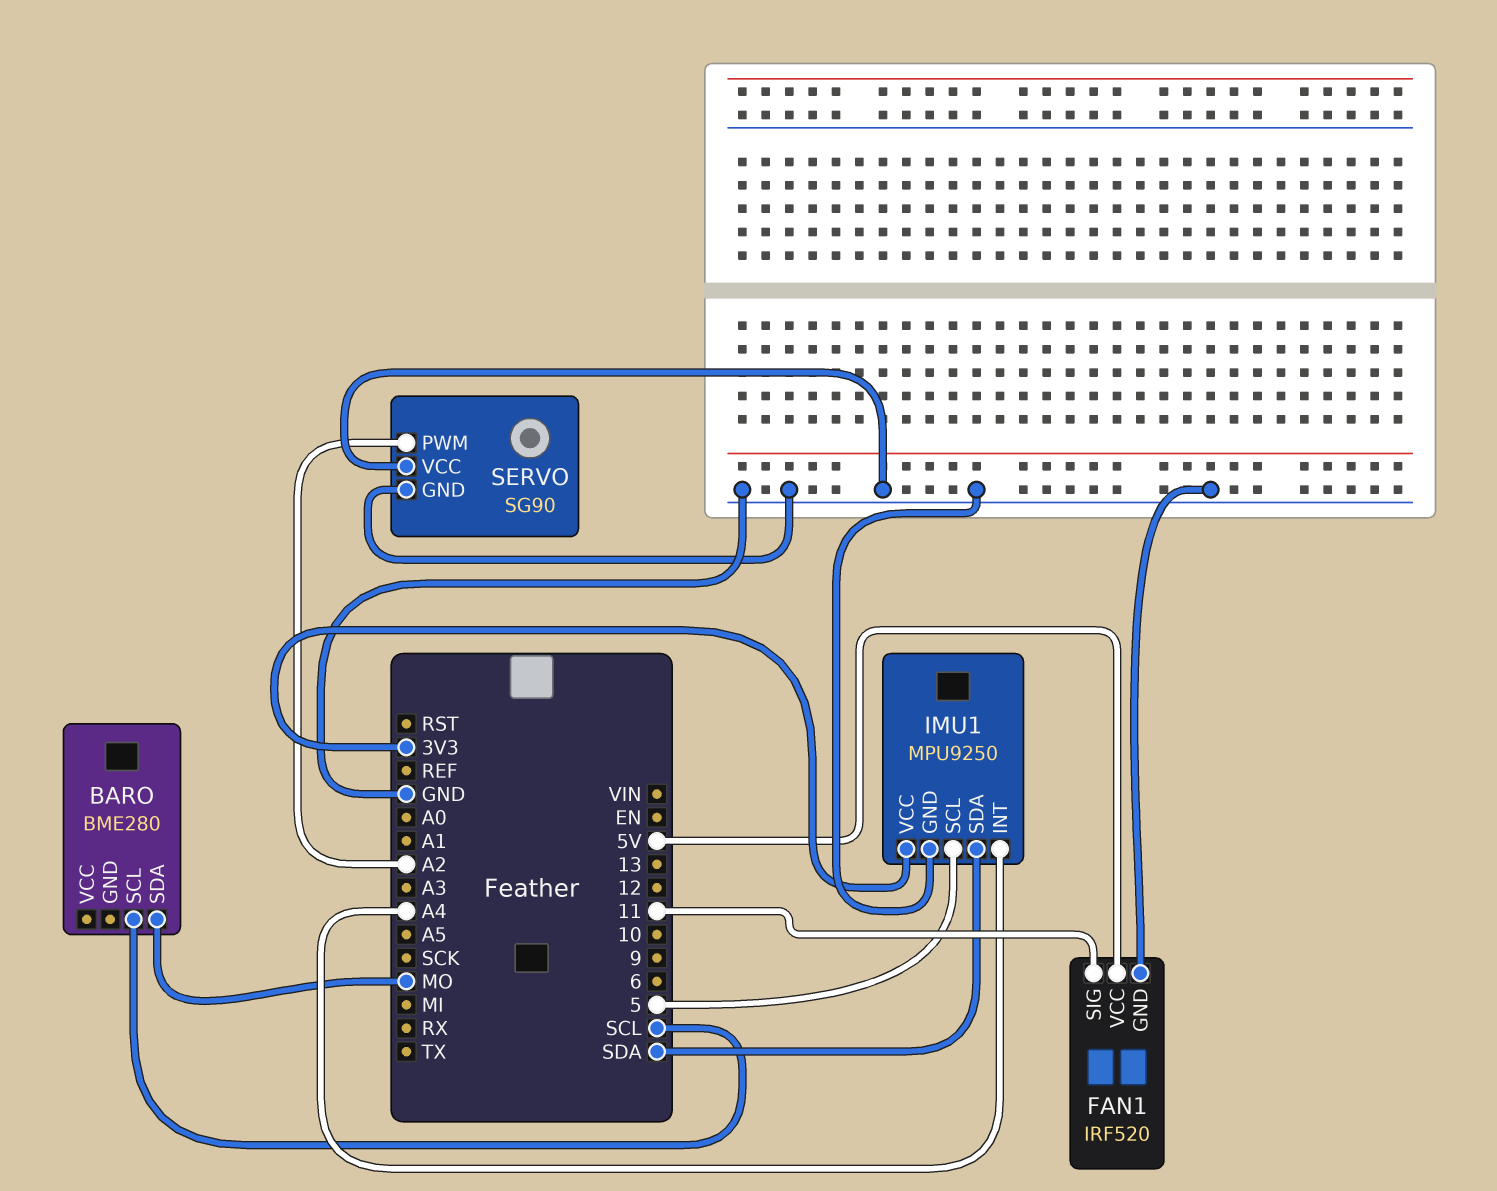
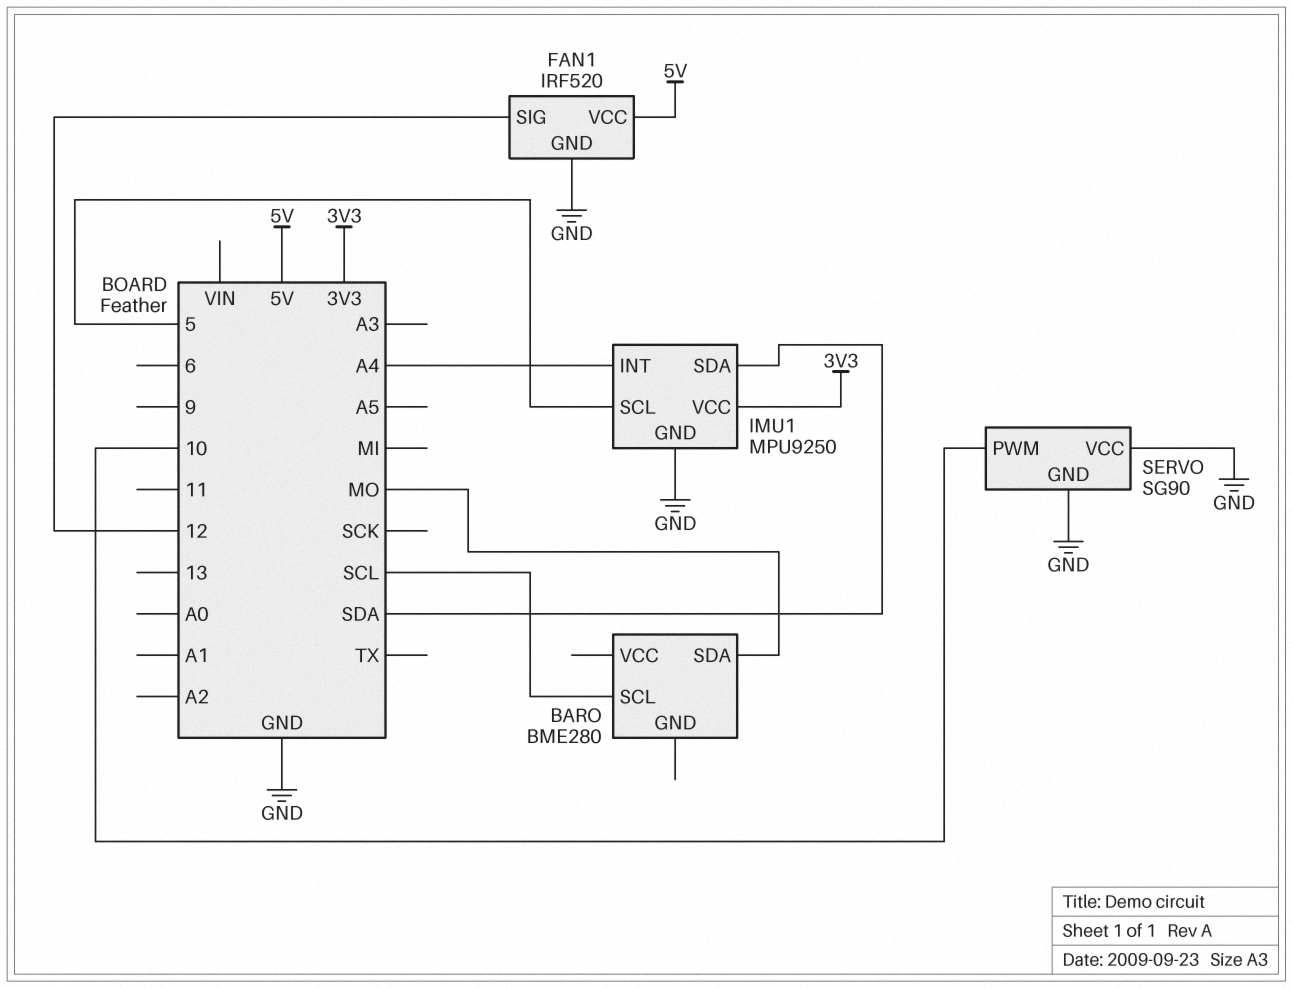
FAN1 pin SIG: 11 -> 12
SERVO pin PWM: A2 -> 10

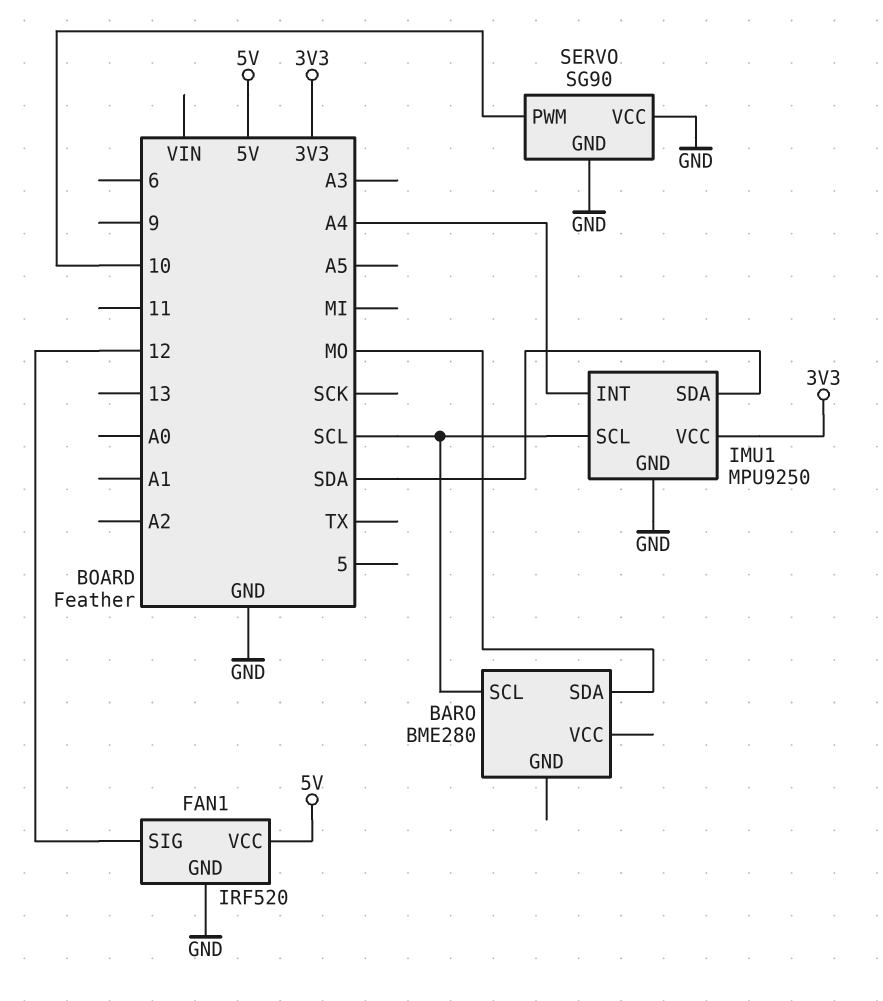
IMU1 pin SCL: 5 -> SCL

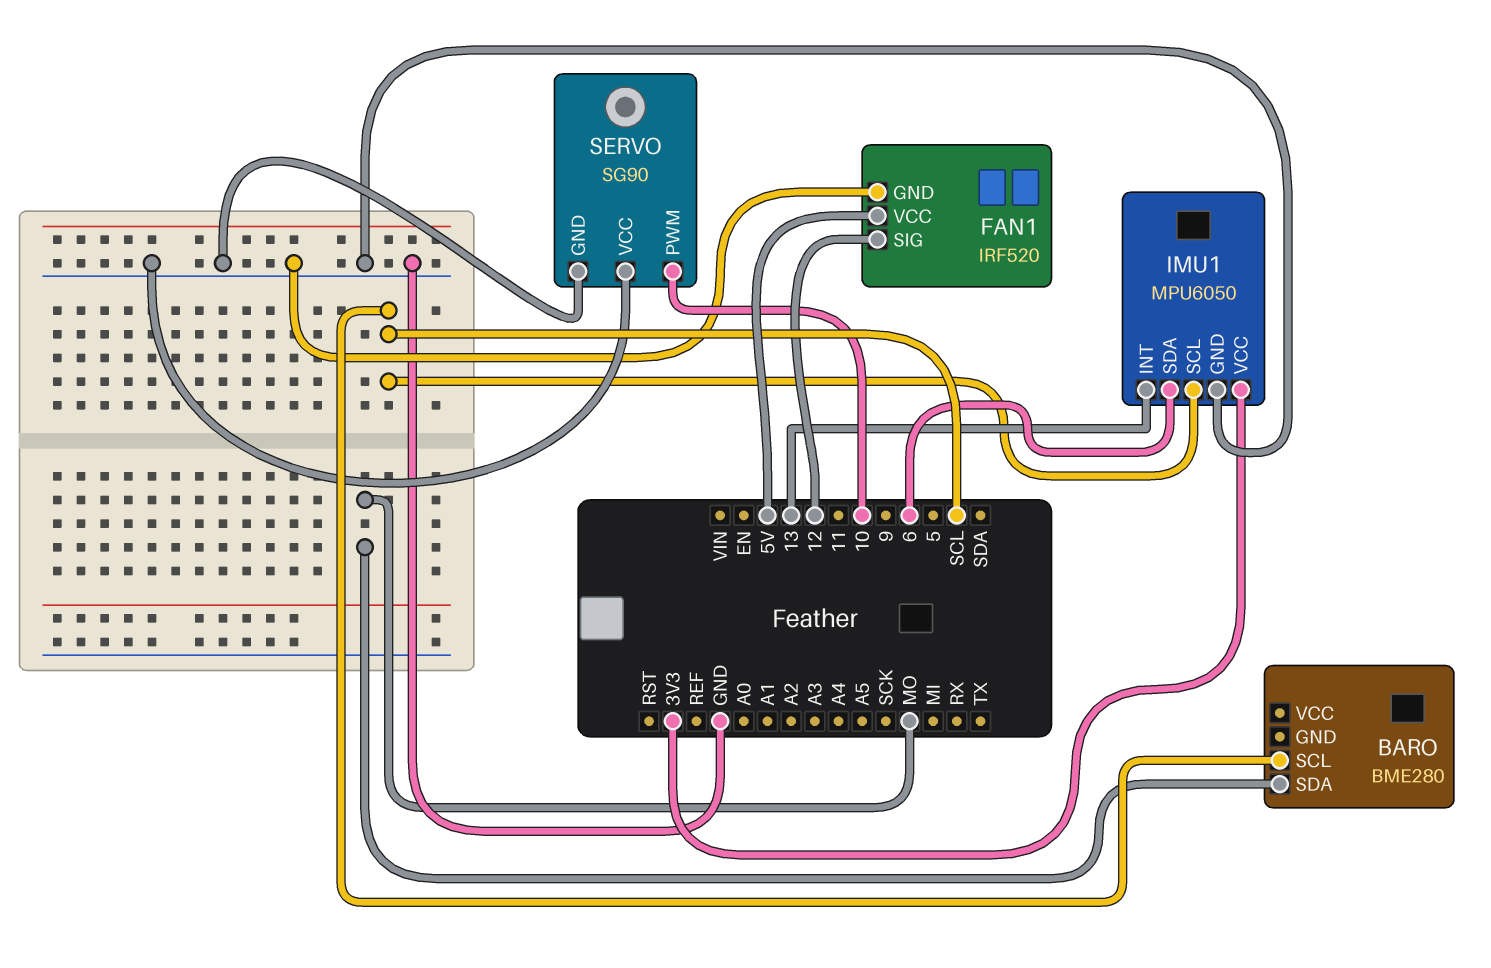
IMU1: MPU9250 -> MPU6050
IMU1 pin INT: A4 -> 13
IMU1 pin SDA: SDA -> 6

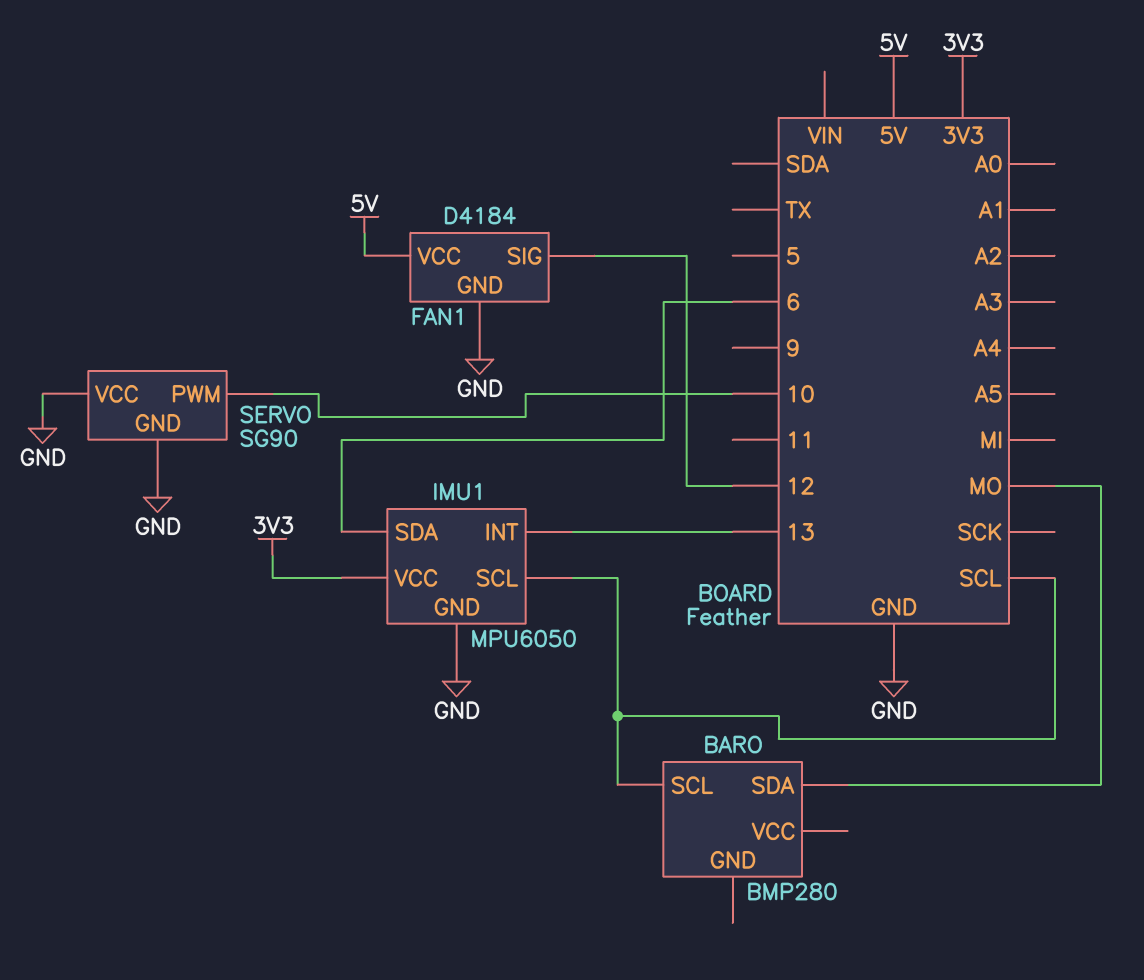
BARO: BME280 -> BMP280
FAN1: IRF520 -> D4184

